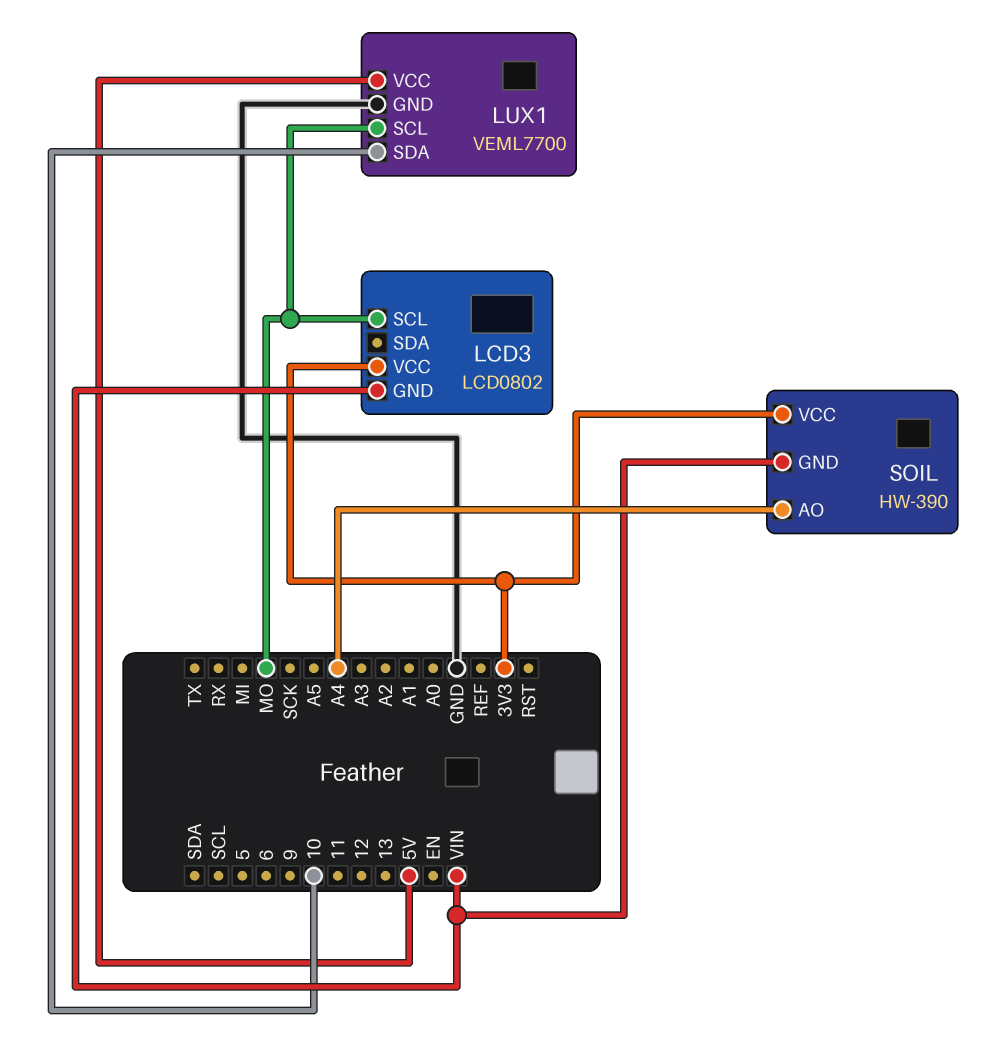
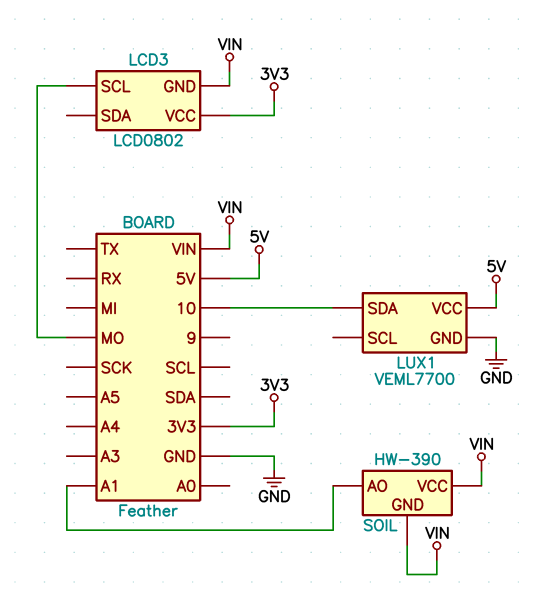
LUX1 pin SCL: MO -> none
SOIL pin AO: A4 -> A1
SOIL pin VCC: 3V3 -> VIN

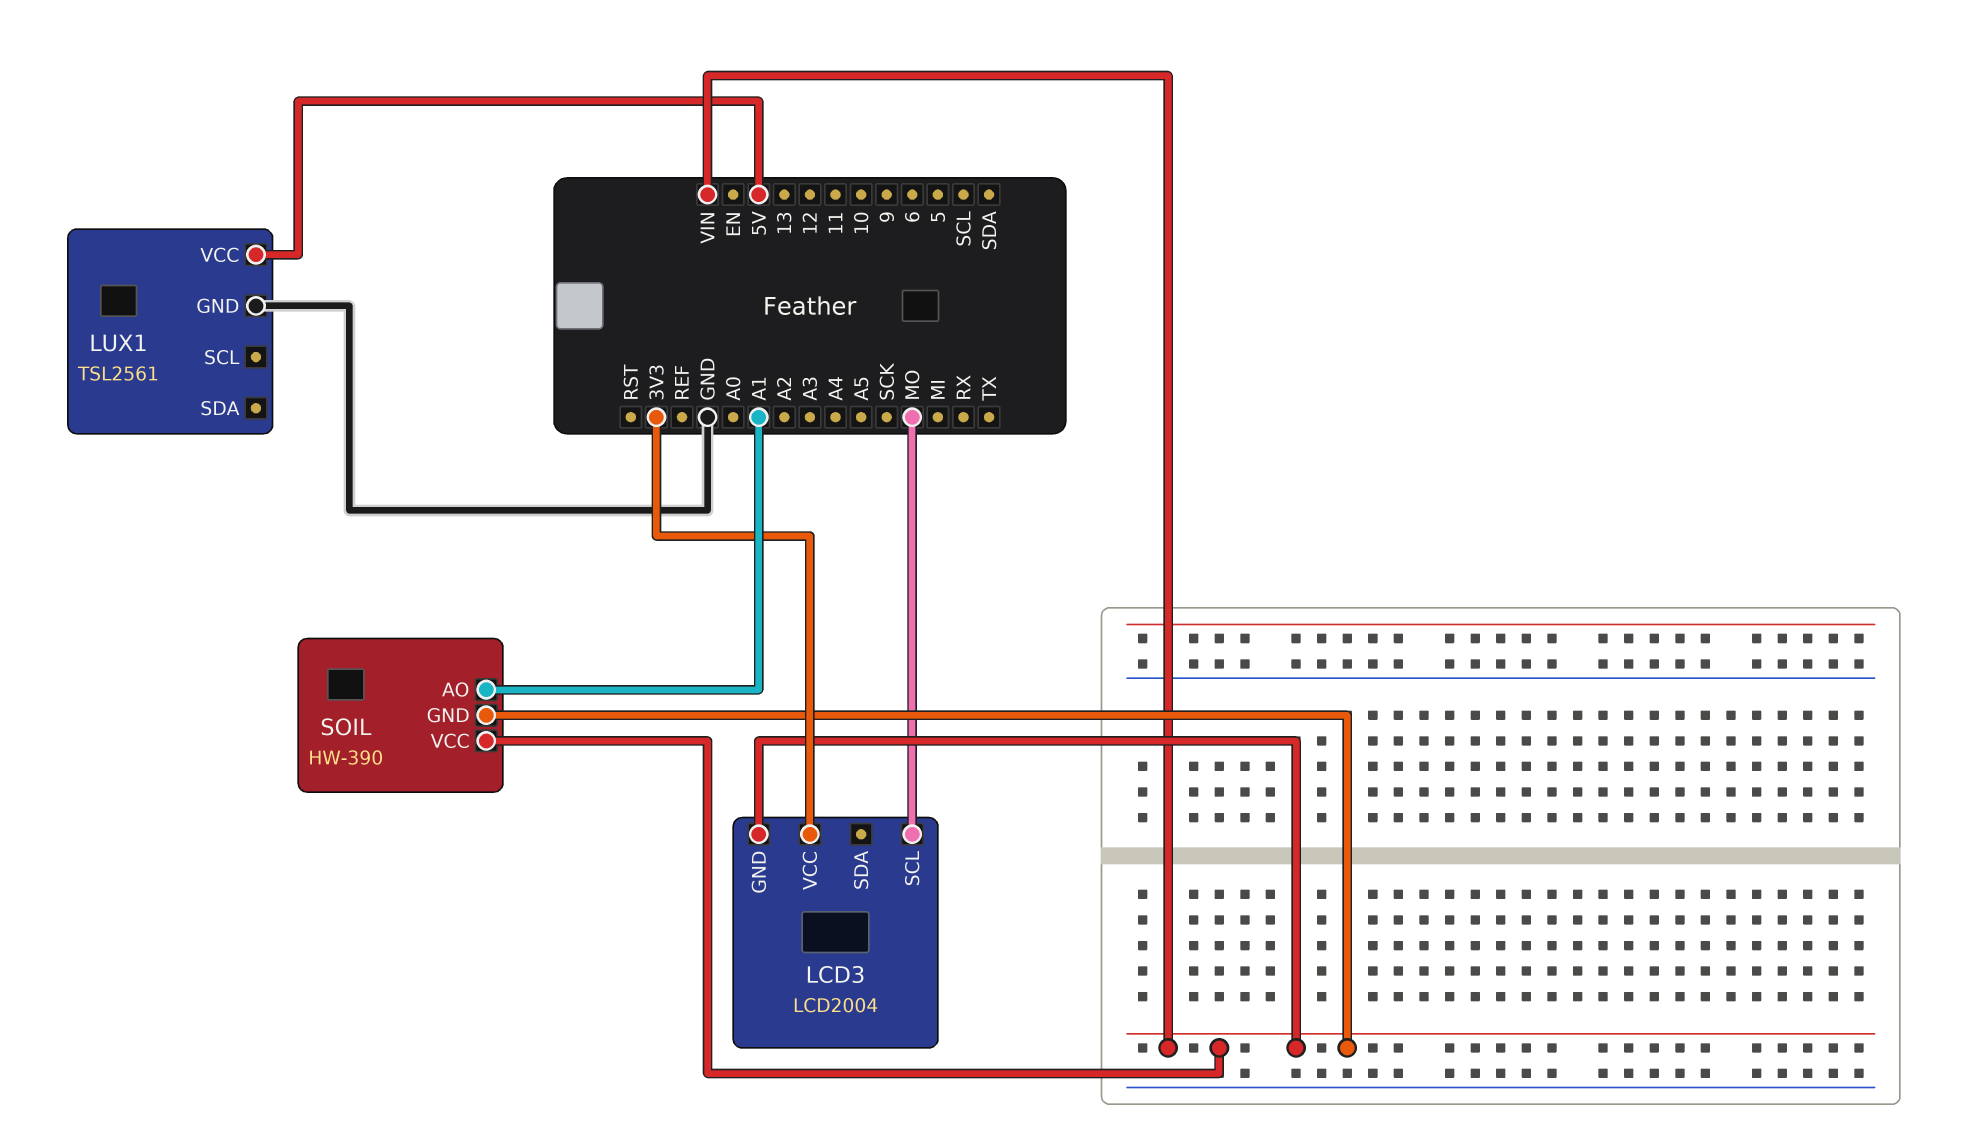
LCD3: LCD0802 -> LCD2004
LUX1: VEML7700 -> TSL2561
LUX1 pin SDA: 10 -> none

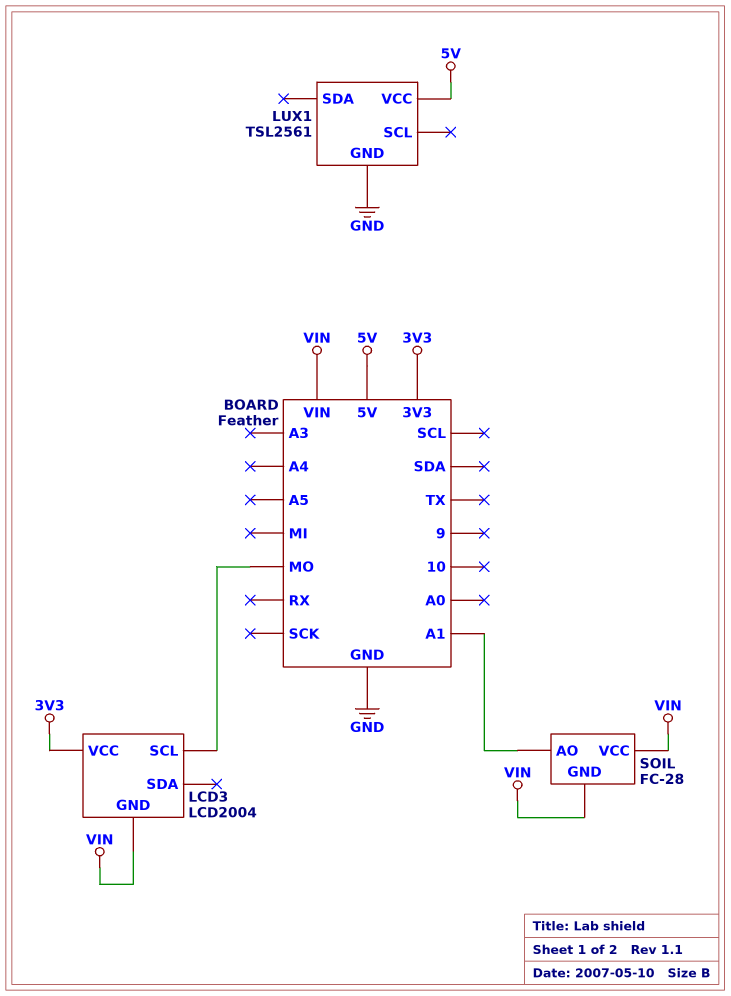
SOIL: HW-390 -> FC-28

